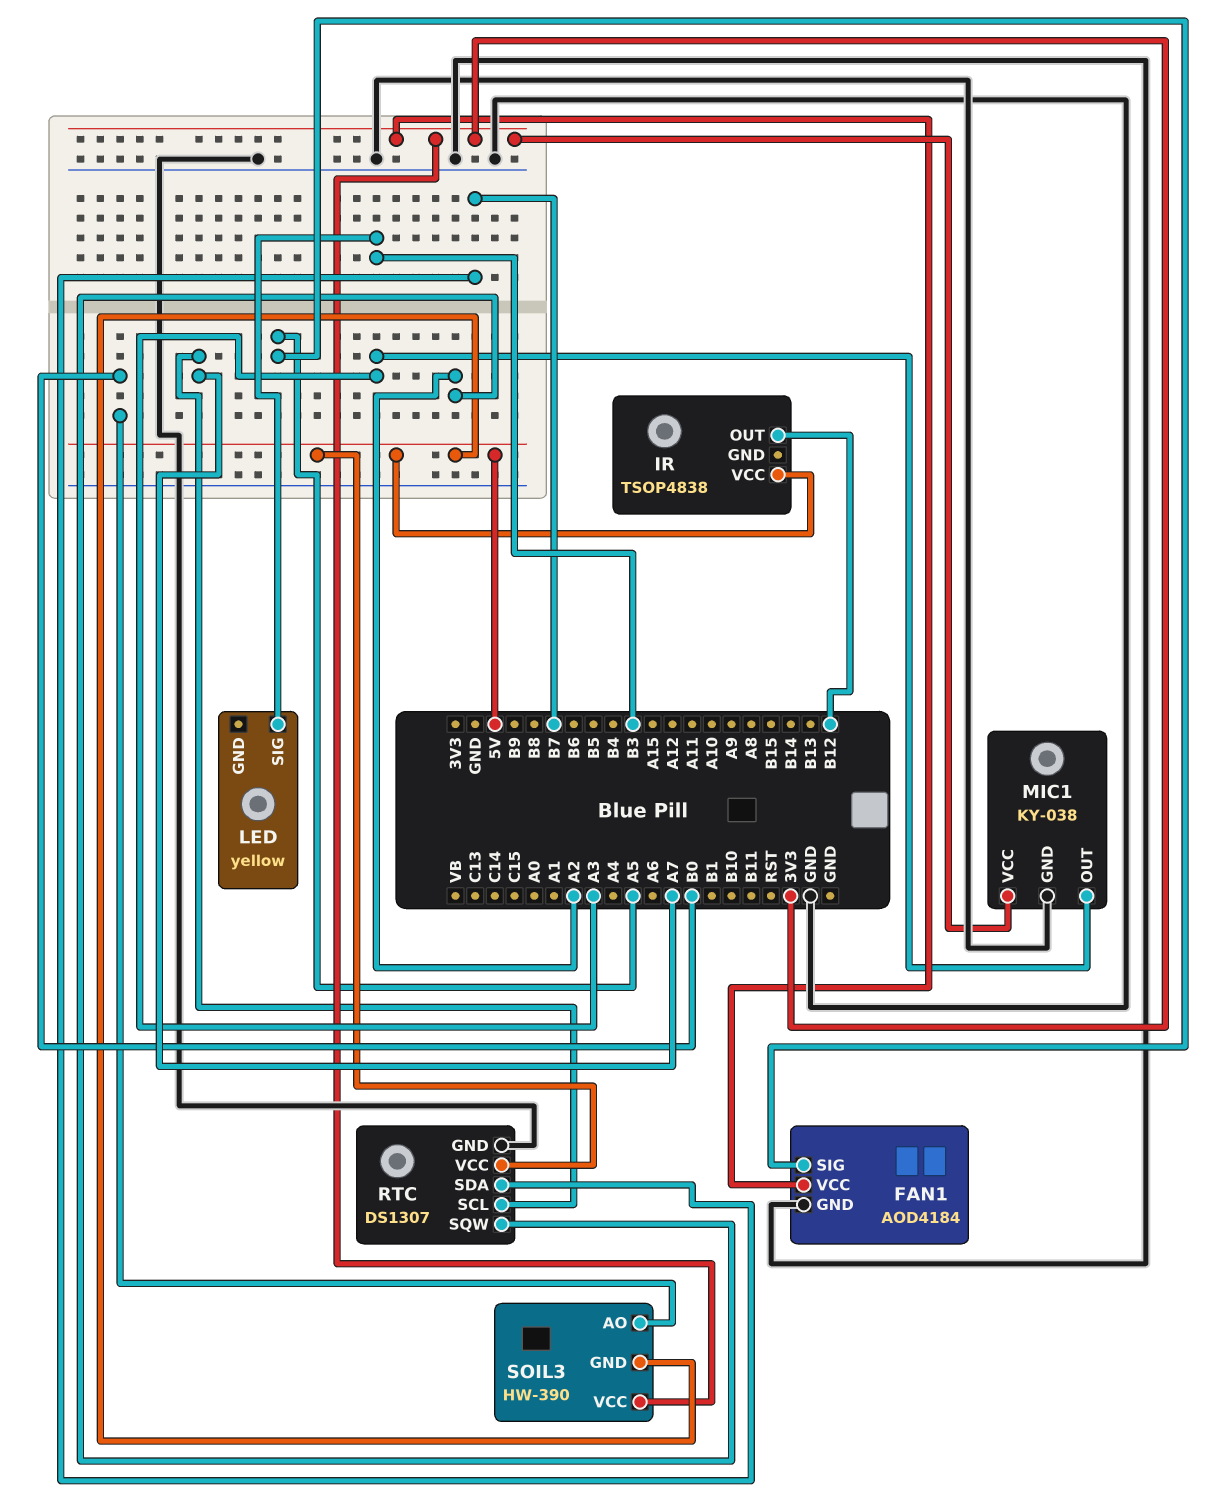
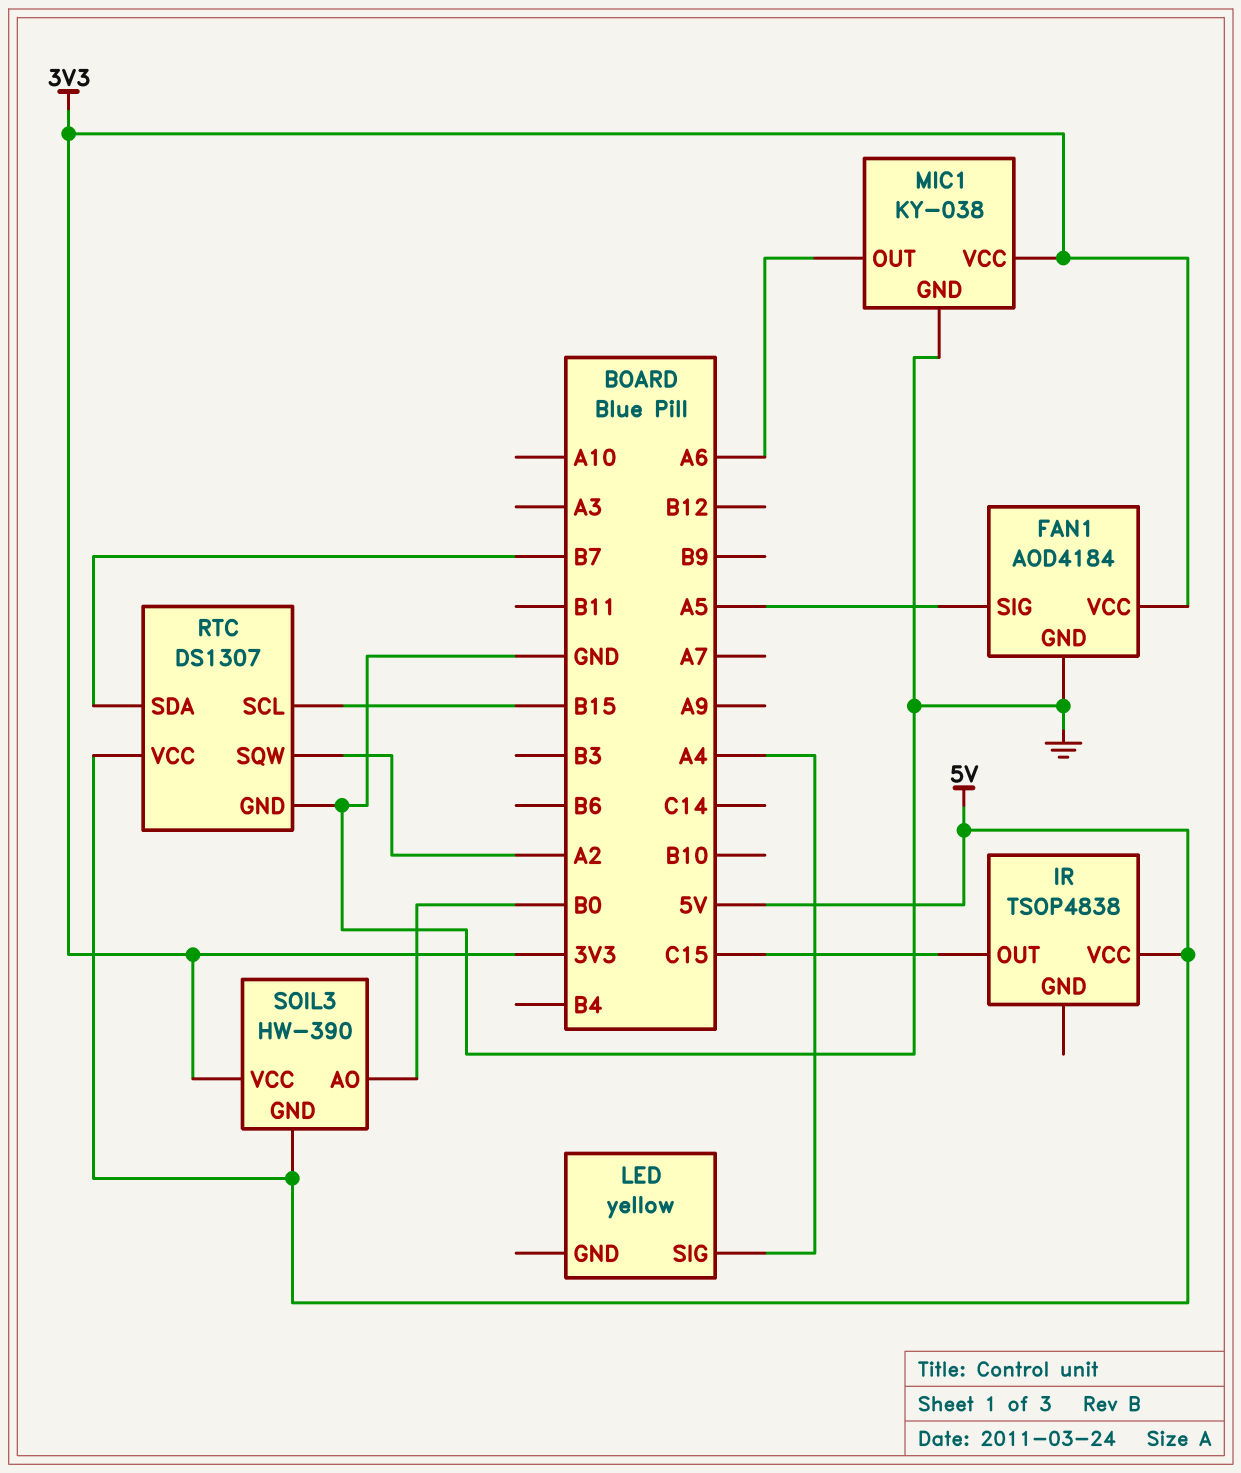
IR pin OUT: B12 -> C15
LED pin SIG: B3 -> A4
MIC1 pin OUT: A3 -> A6
RTC pin SCL: A7 -> B15

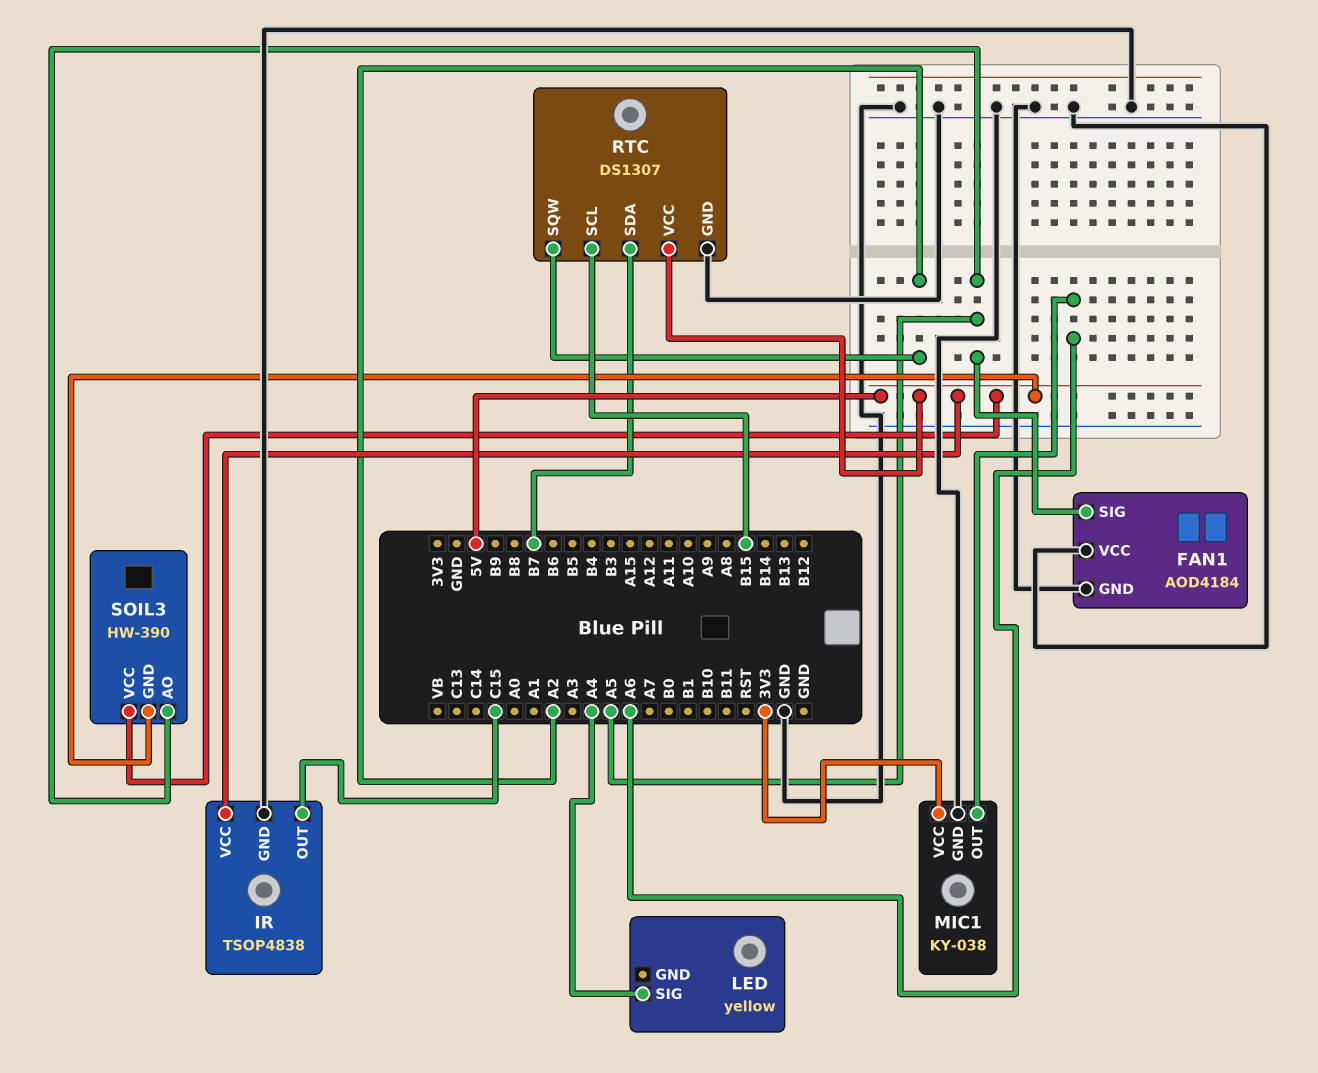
FAN1 pin VCC: 3V3 -> GND
IR pin GND: none -> GND
SOIL3 pin AO: B0 -> A5
SOIL3 pin VCC: 3V3 -> 5V

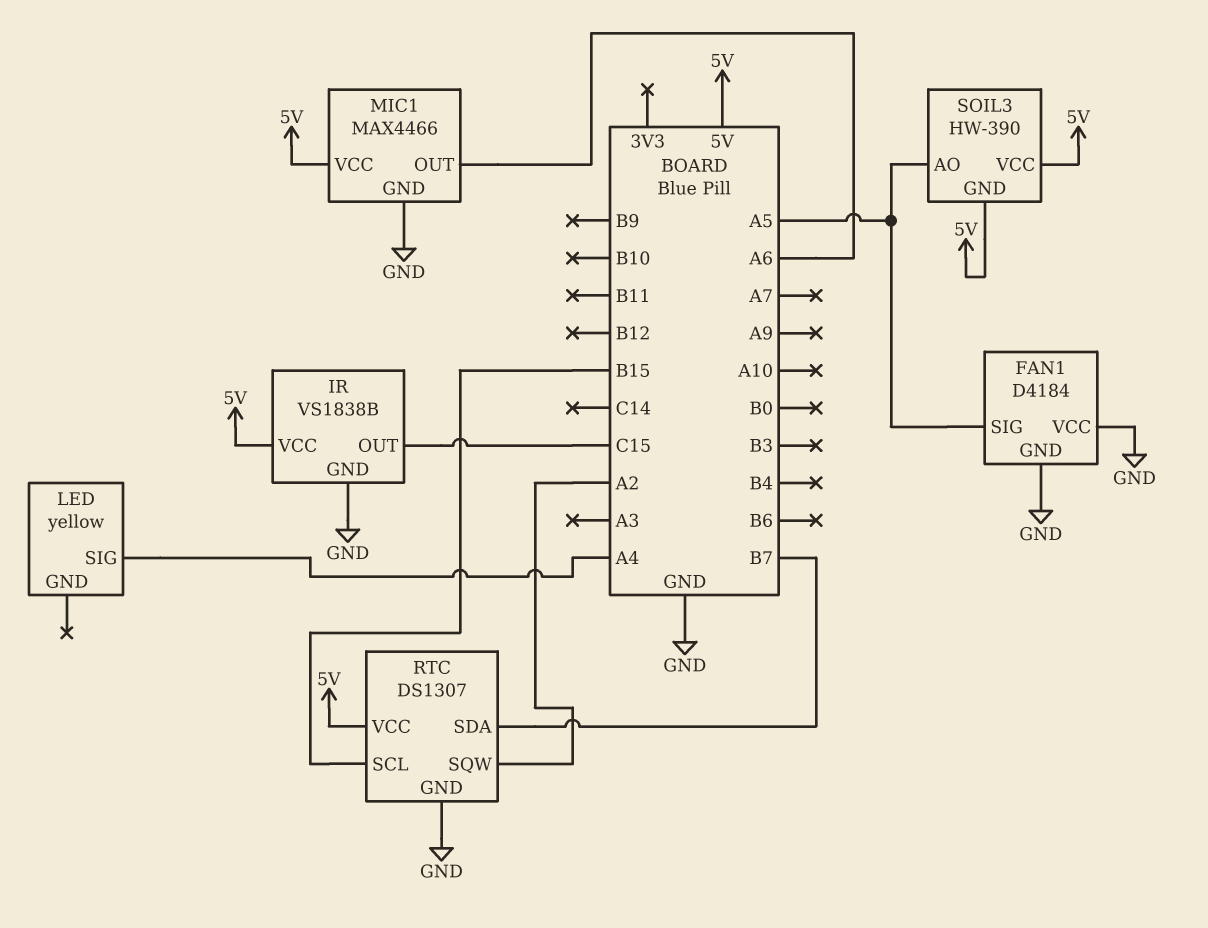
FAN1: AOD4184 -> D4184
IR: TSOP4838 -> VS1838B
MIC1: KY-038 -> MAX4466
MIC1 pin VCC: 3V3 -> 5V

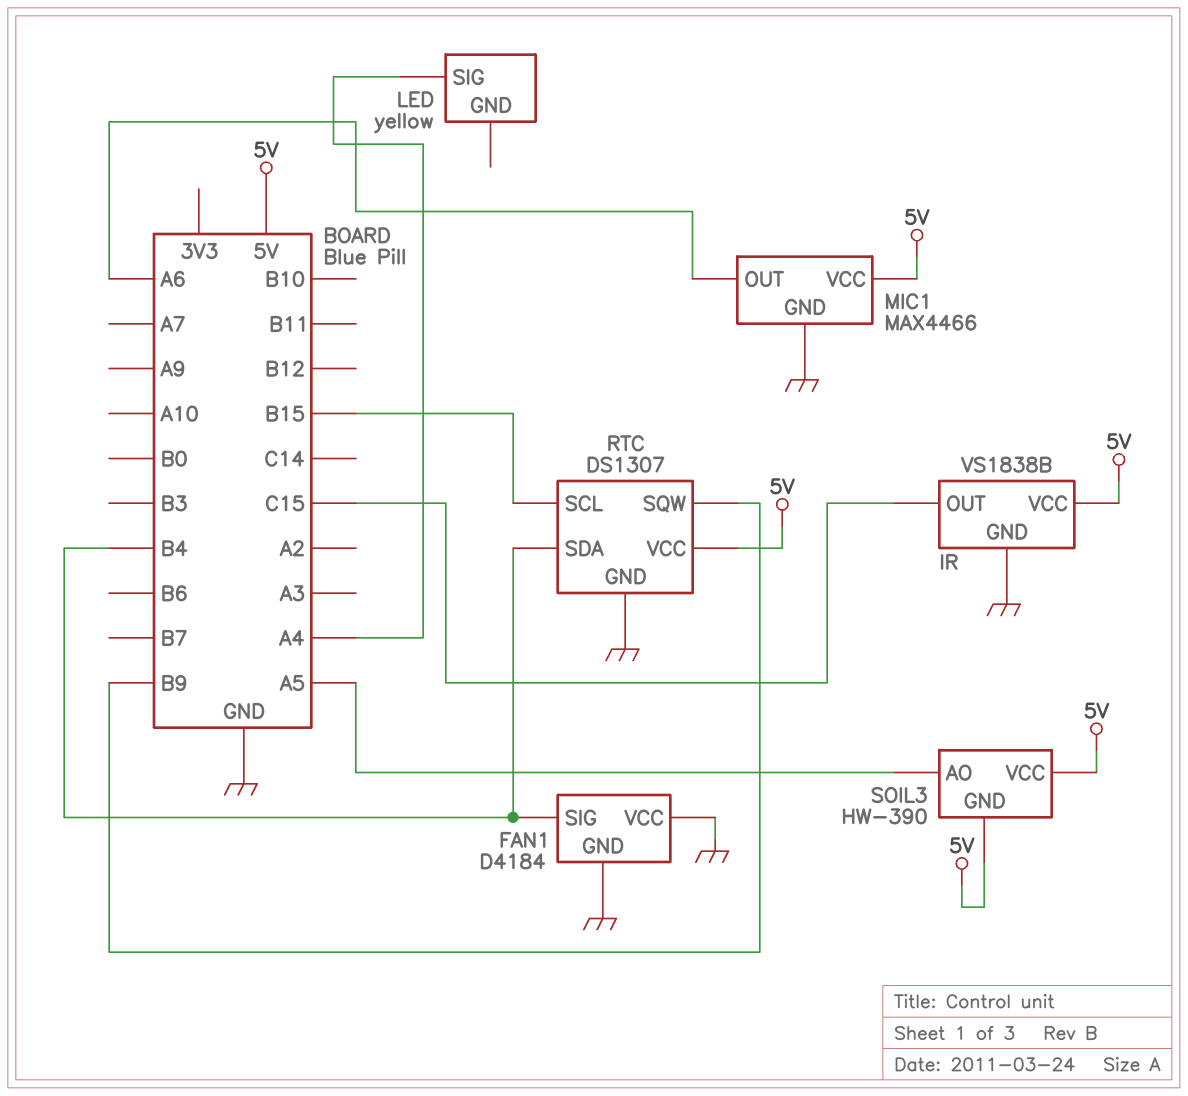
FAN1 pin SIG: A5 -> B4
RTC pin SDA: B7 -> B4
RTC pin SQW: A2 -> B9

